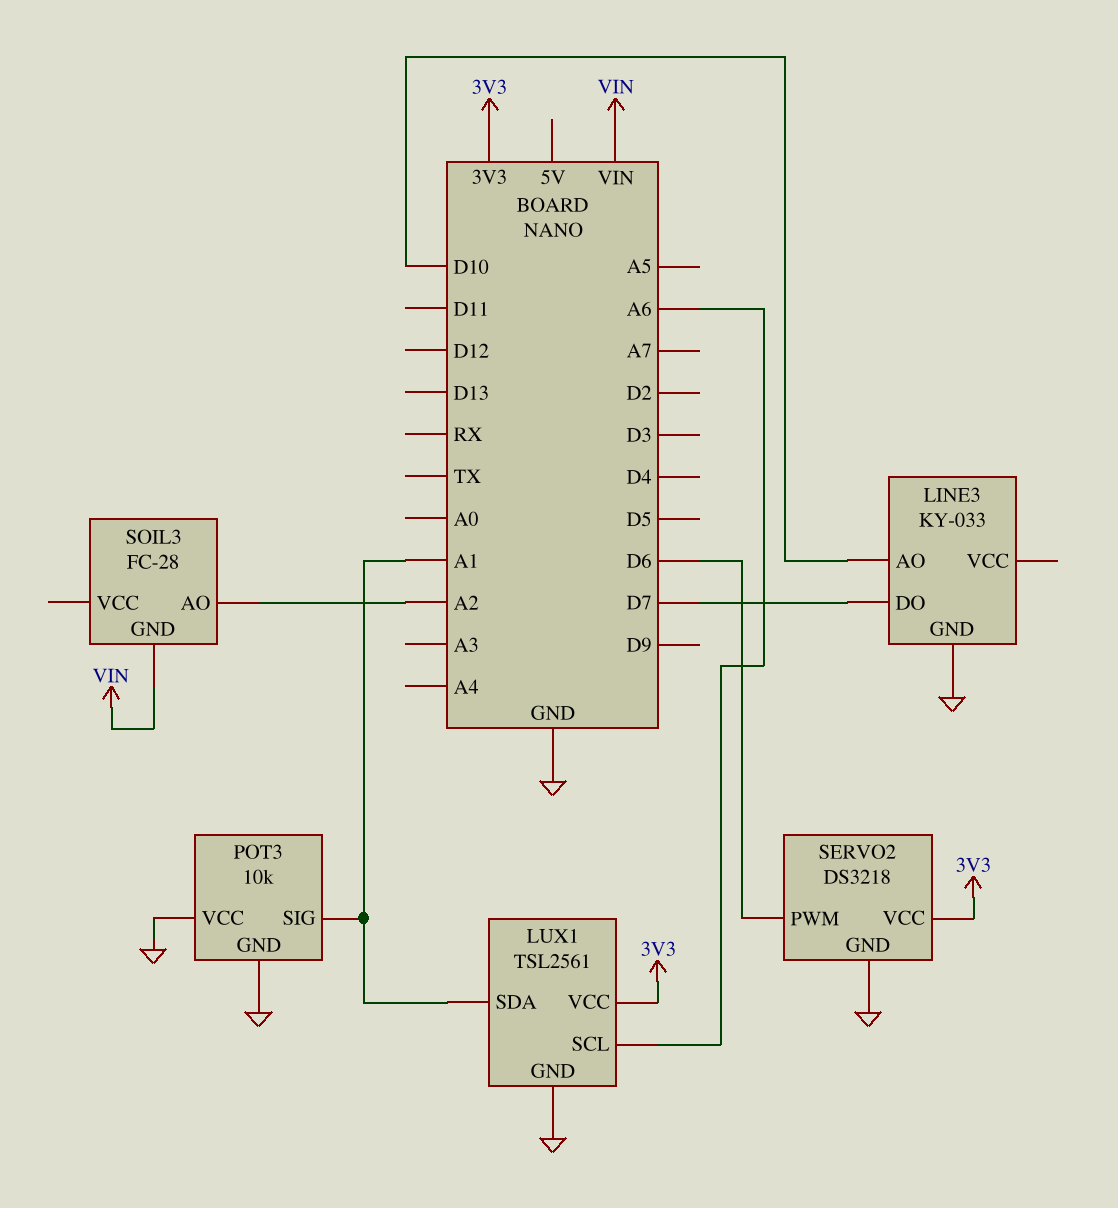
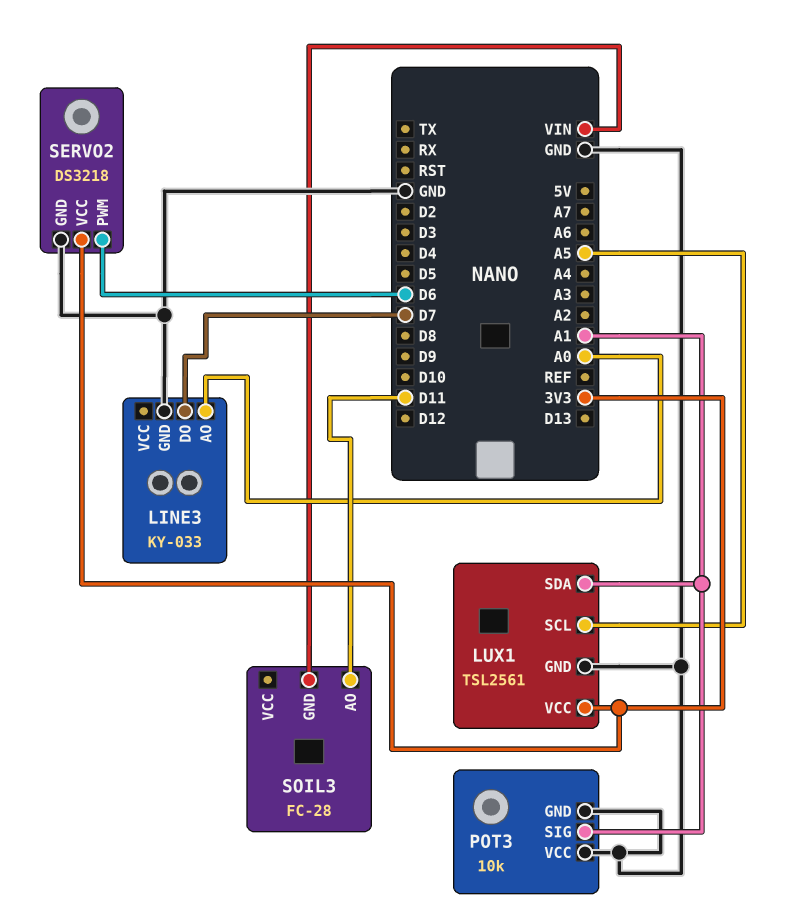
LINE3 pin AO: D10 -> A0
LUX1 pin SCL: A6 -> A5
SOIL3 pin AO: A2 -> D11

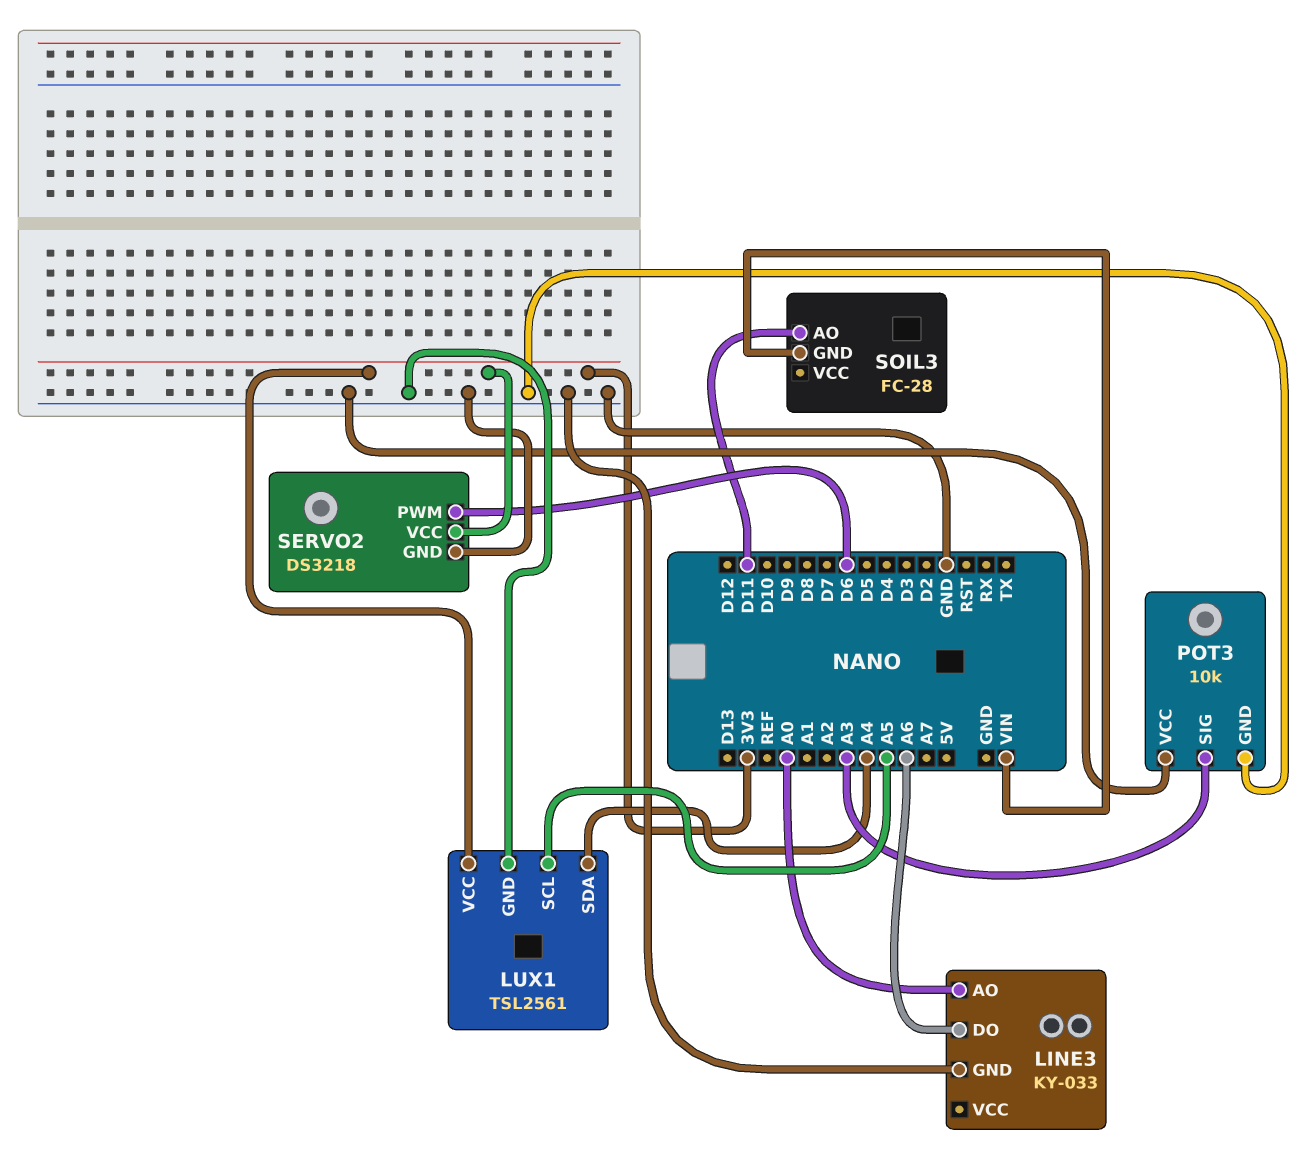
LINE3 pin DO: D7 -> A6
LUX1 pin SDA: A1 -> A4
POT3 pin SIG: A1 -> A3

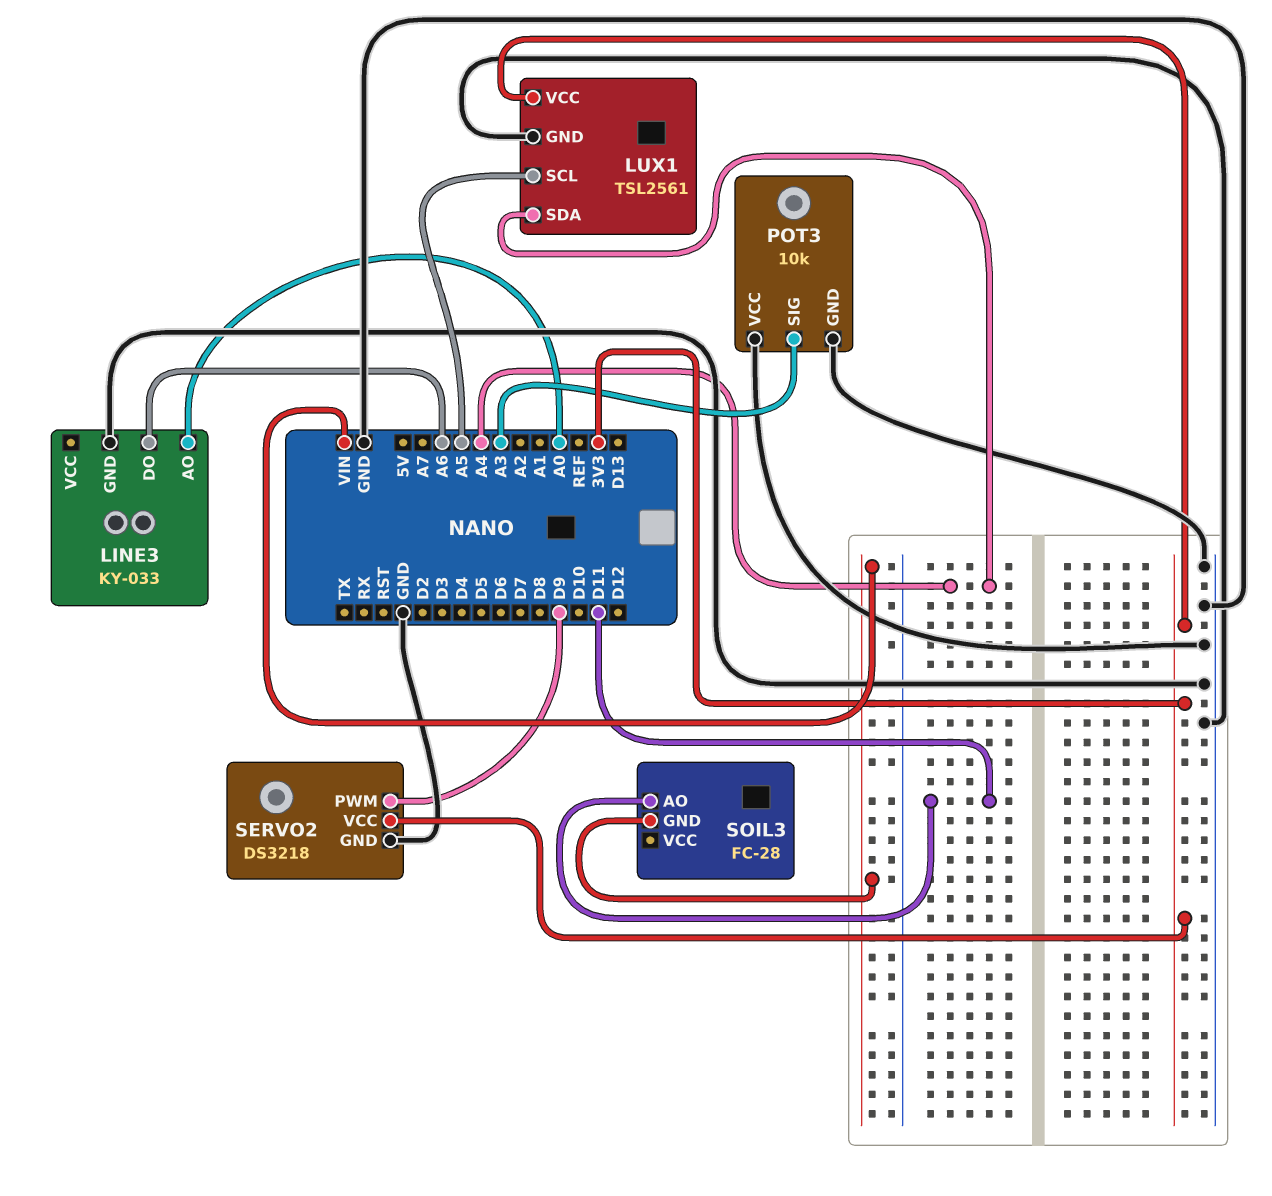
SERVO2 pin PWM: D6 -> D9

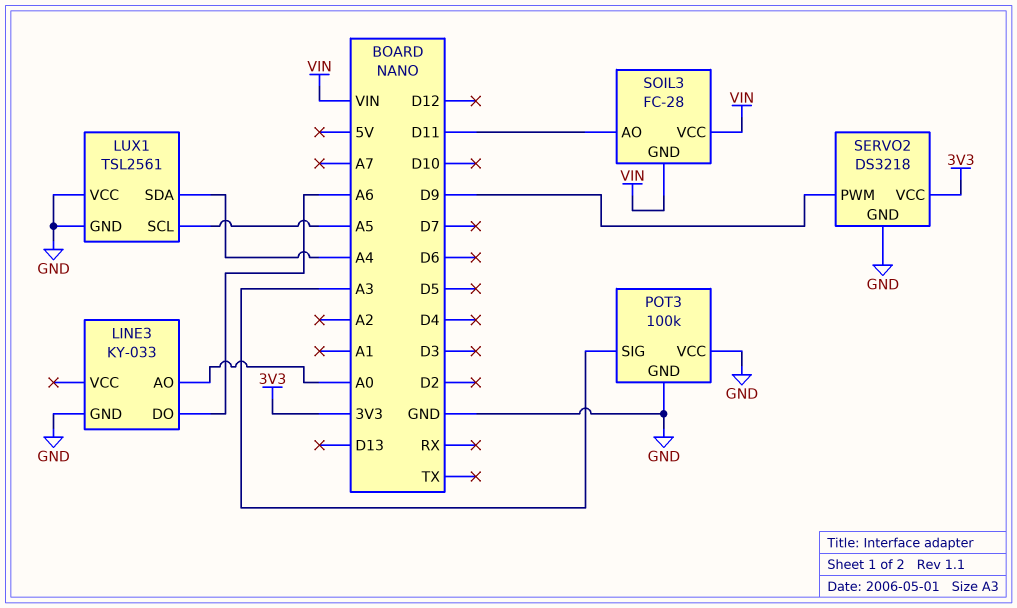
LUX1 pin VCC: 3V3 -> GND
POT3: 10k -> 100k
SOIL3 pin VCC: none -> VIN

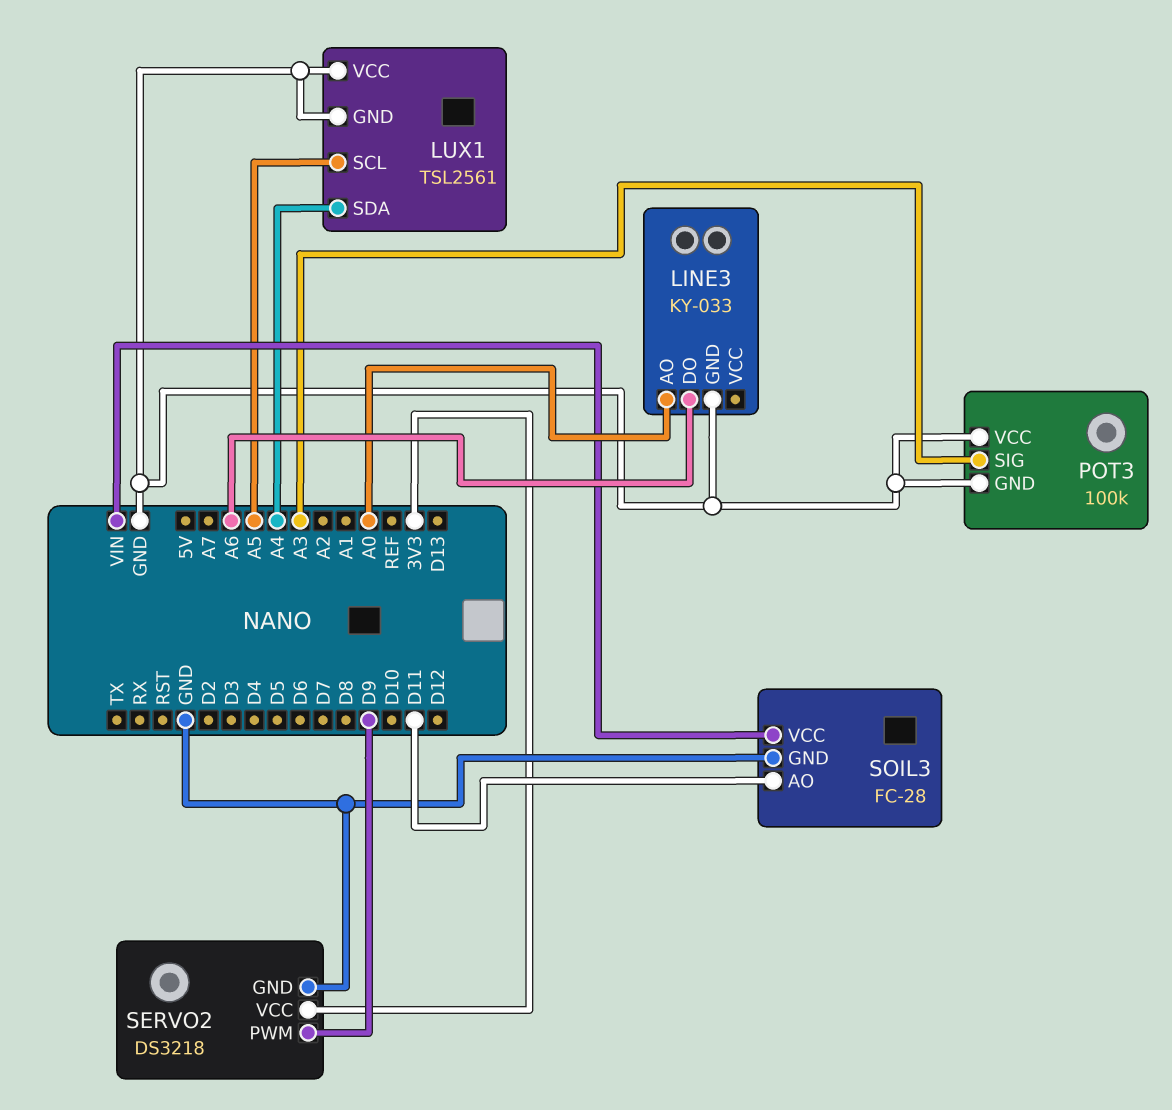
SOIL3 pin GND: VIN -> GND

